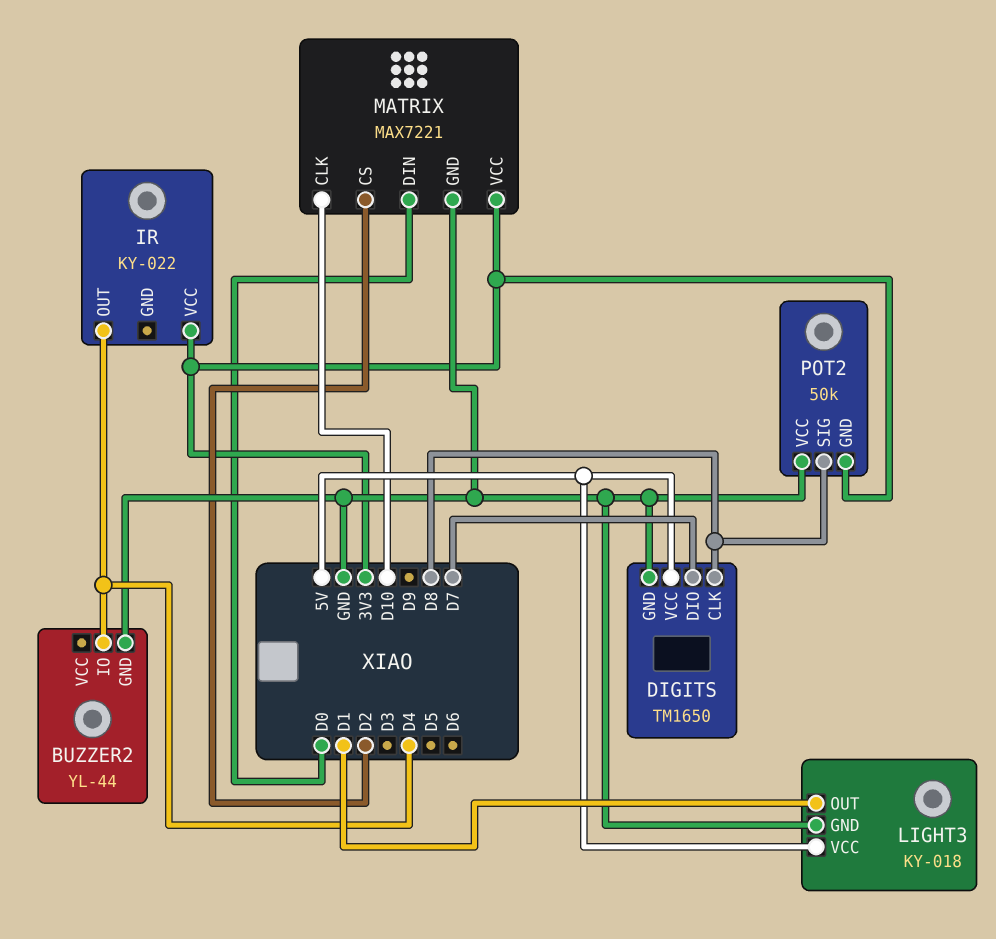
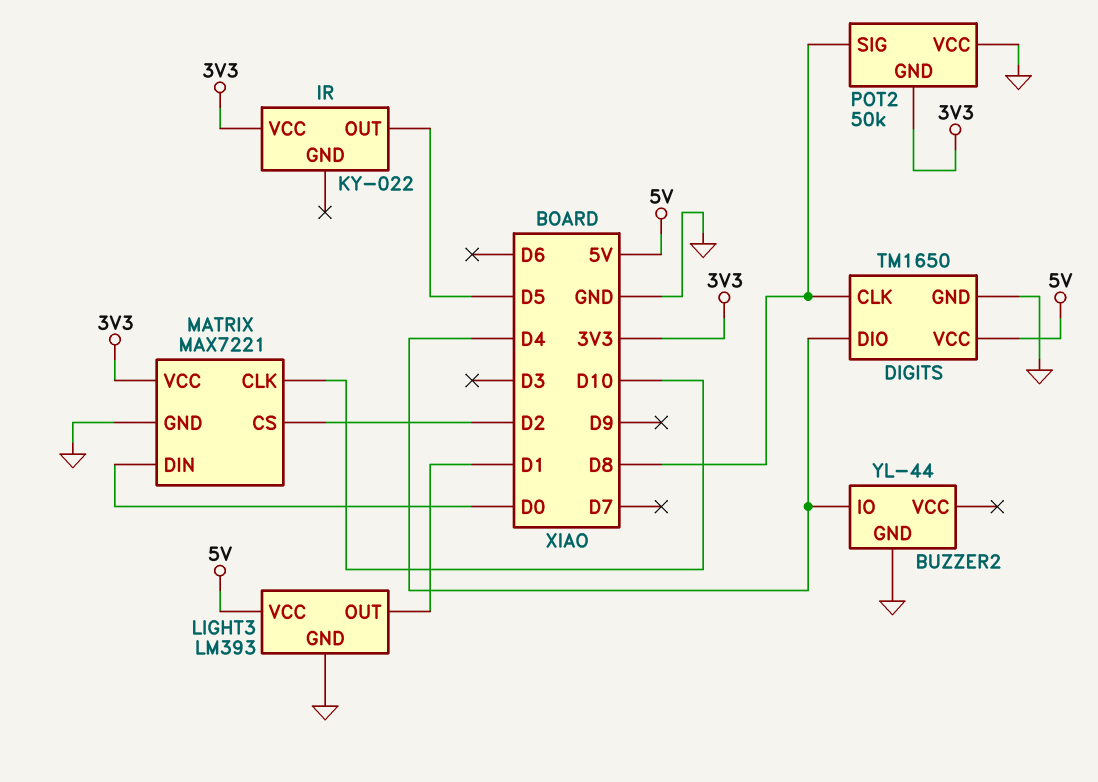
DIGITS pin DIO: D7 -> D4
IR pin OUT: D4 -> D5
LIGHT3: KY-018 -> LM393

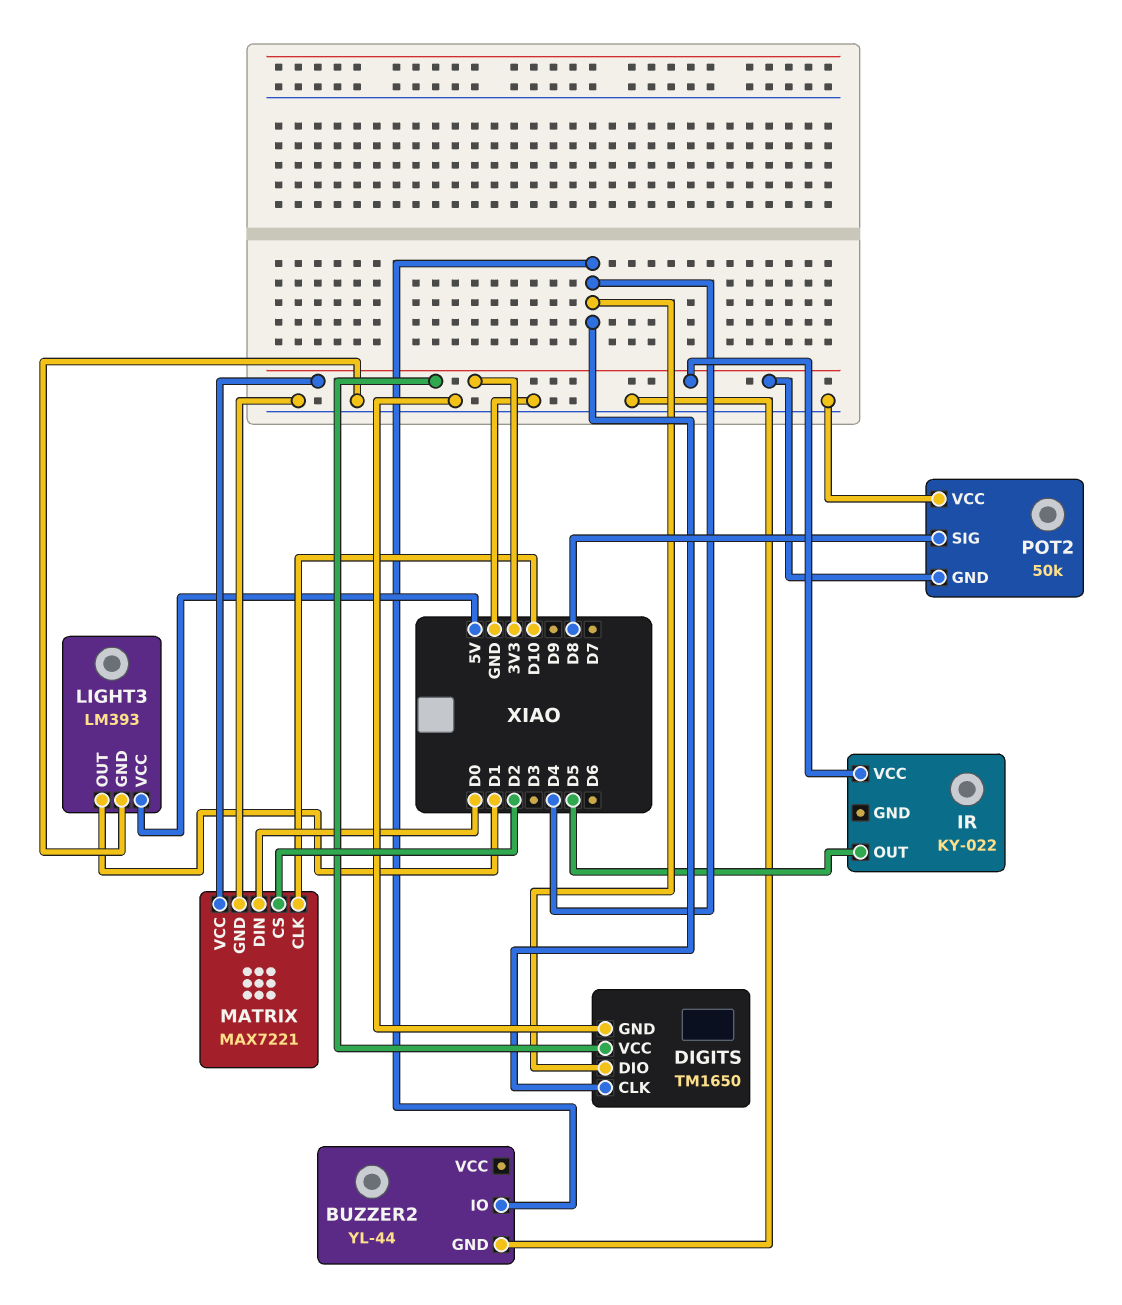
DIGITS pin CLK: D8 -> D4
DIGITS pin VCC: 5V -> 3V3

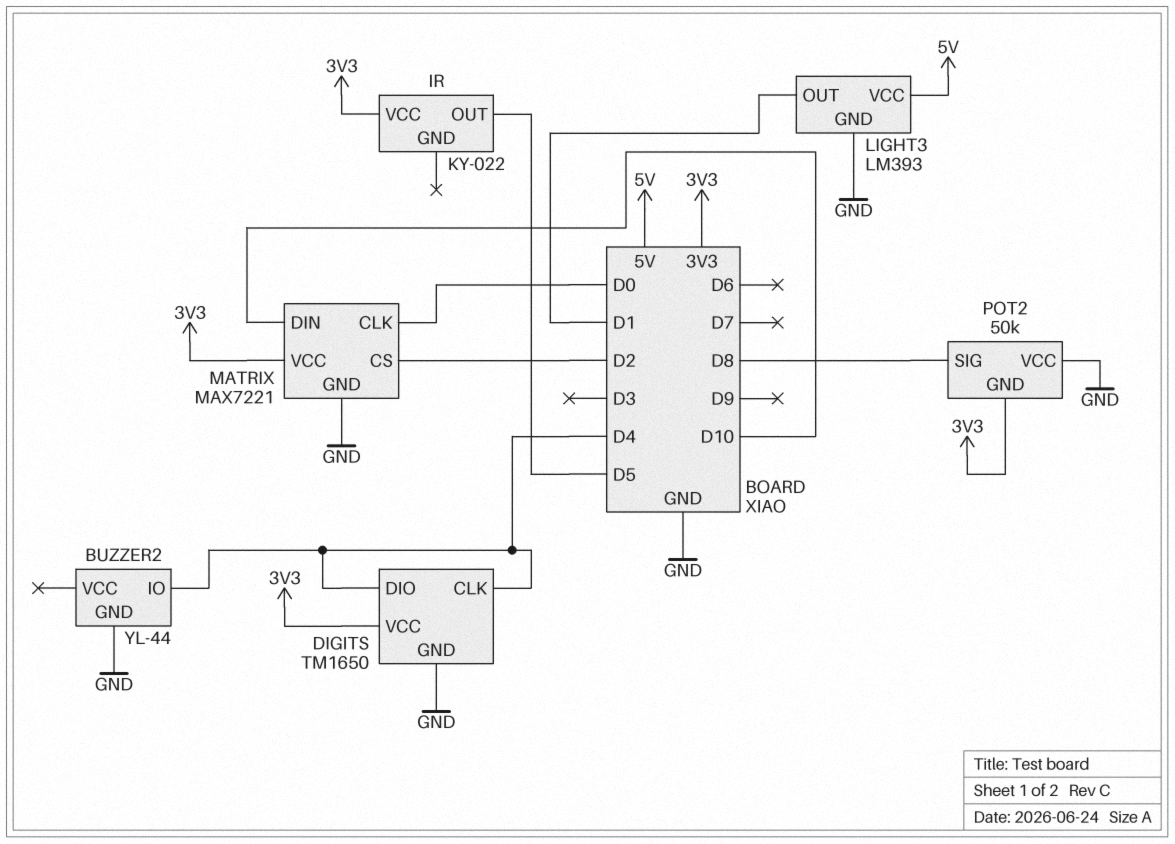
MATRIX pin CLK: D10 -> D0
MATRIX pin DIN: D0 -> D10

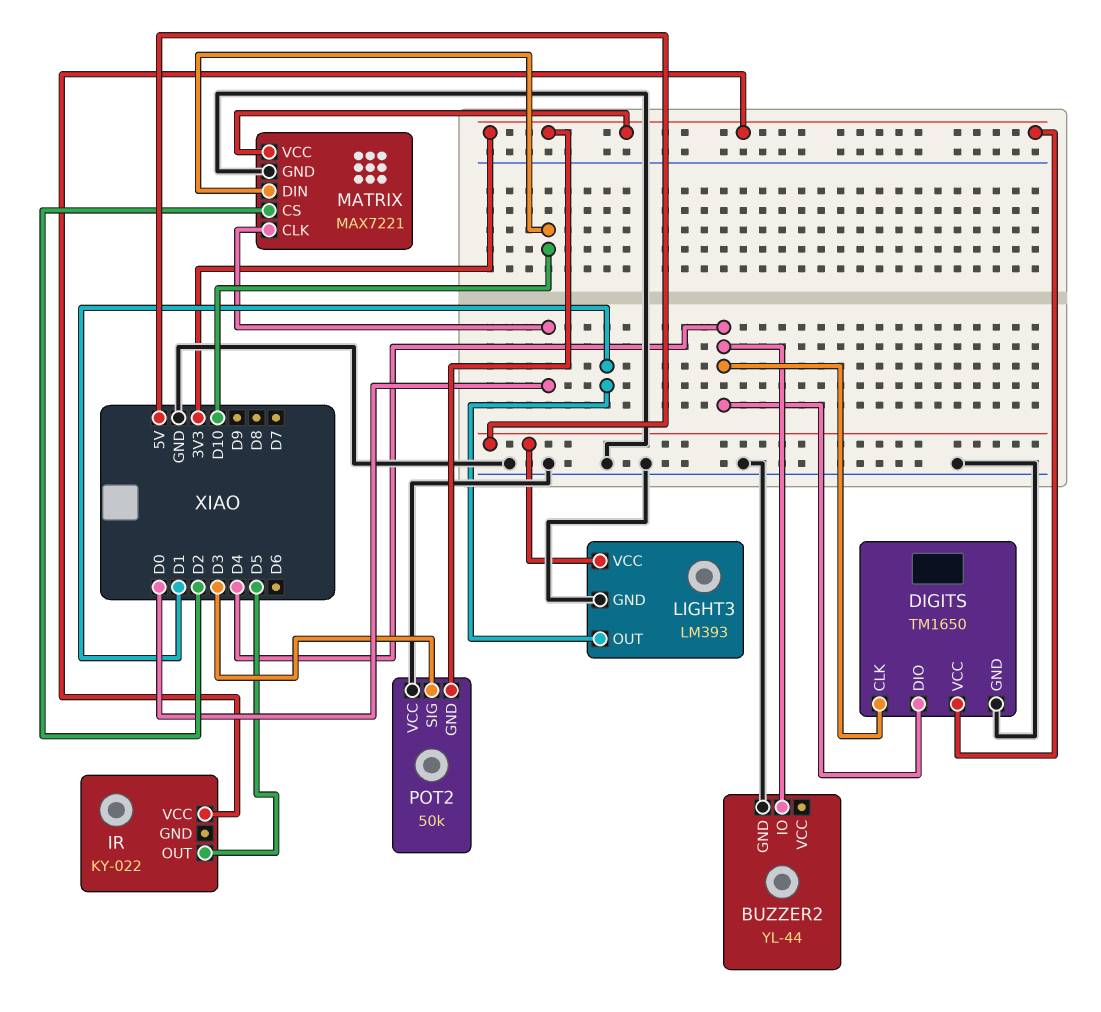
POT2 pin SIG: D8 -> D3

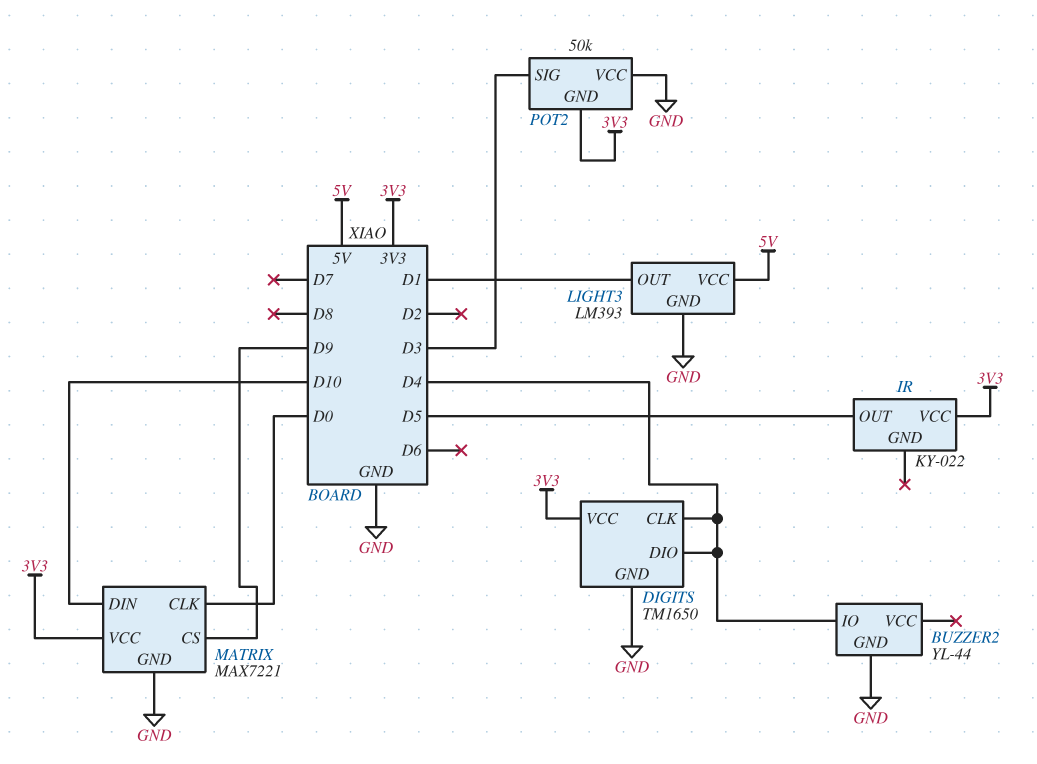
MATRIX pin CS: D2 -> D9

